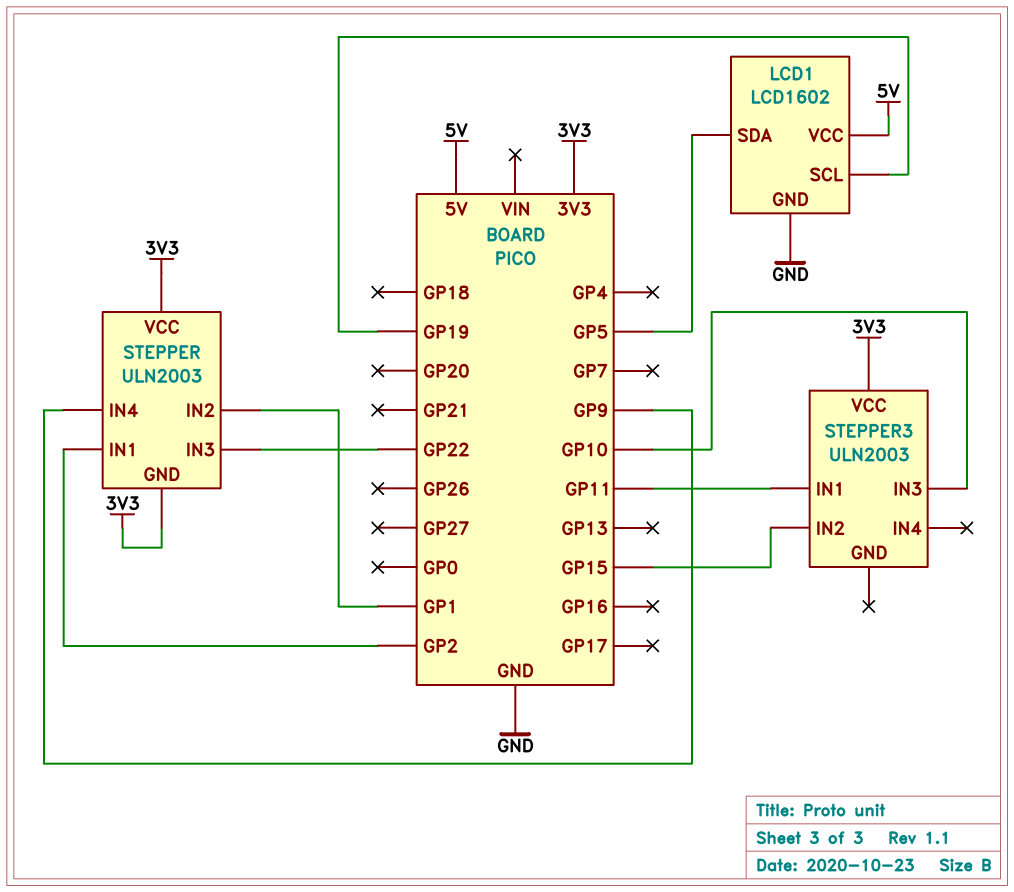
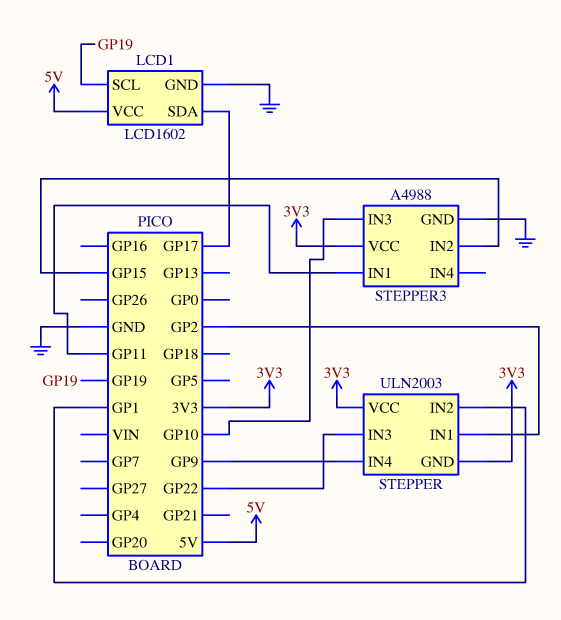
LCD1 pin SDA: GP5 -> GP17
STEPPER3: ULN2003 -> A4988
STEPPER3 pin GND: none -> GND

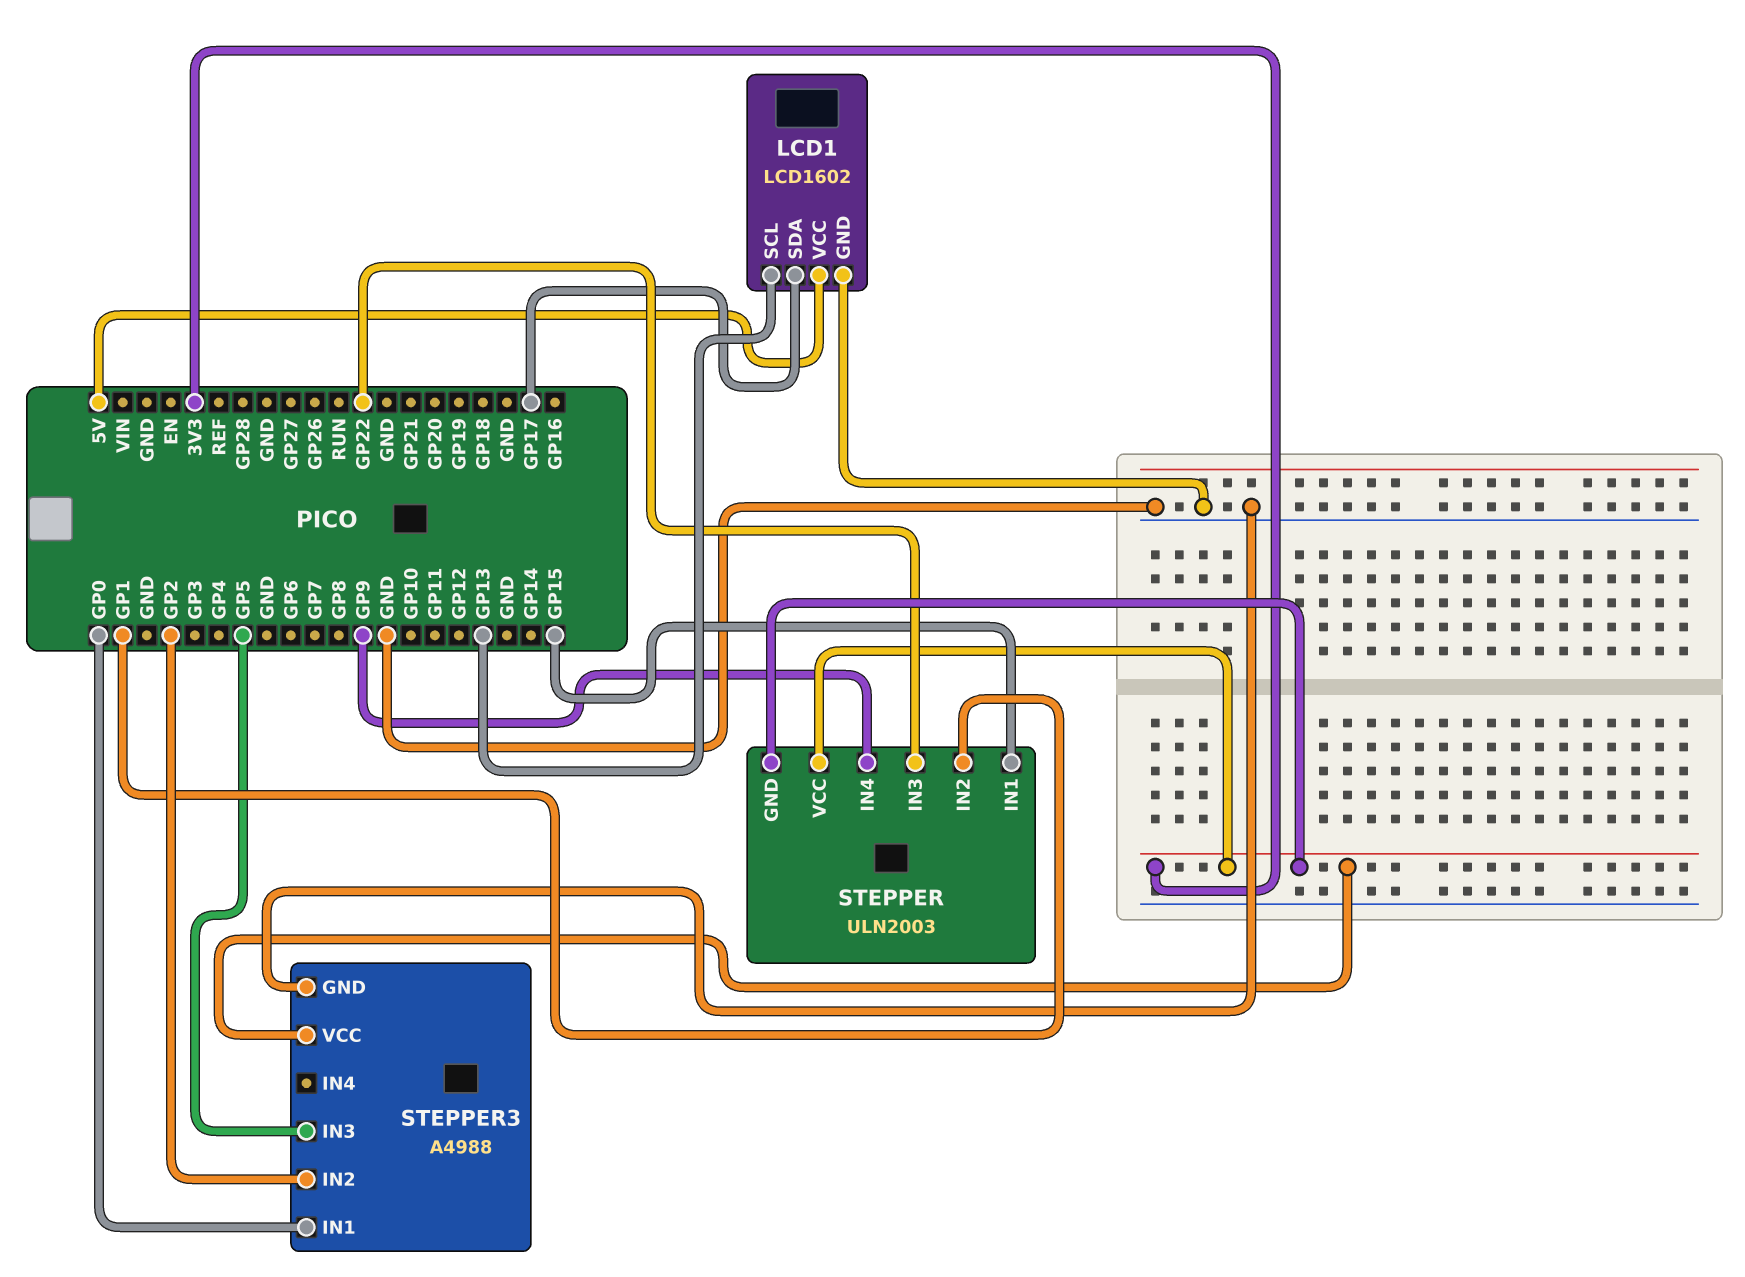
LCD1 pin SCL: GP19 -> GP13
STEPPER pin IN1: GP2 -> GP15
STEPPER3 pin IN1: GP11 -> GP0
STEPPER3 pin IN2: GP15 -> GP2
STEPPER3 pin IN3: GP10 -> GP5

